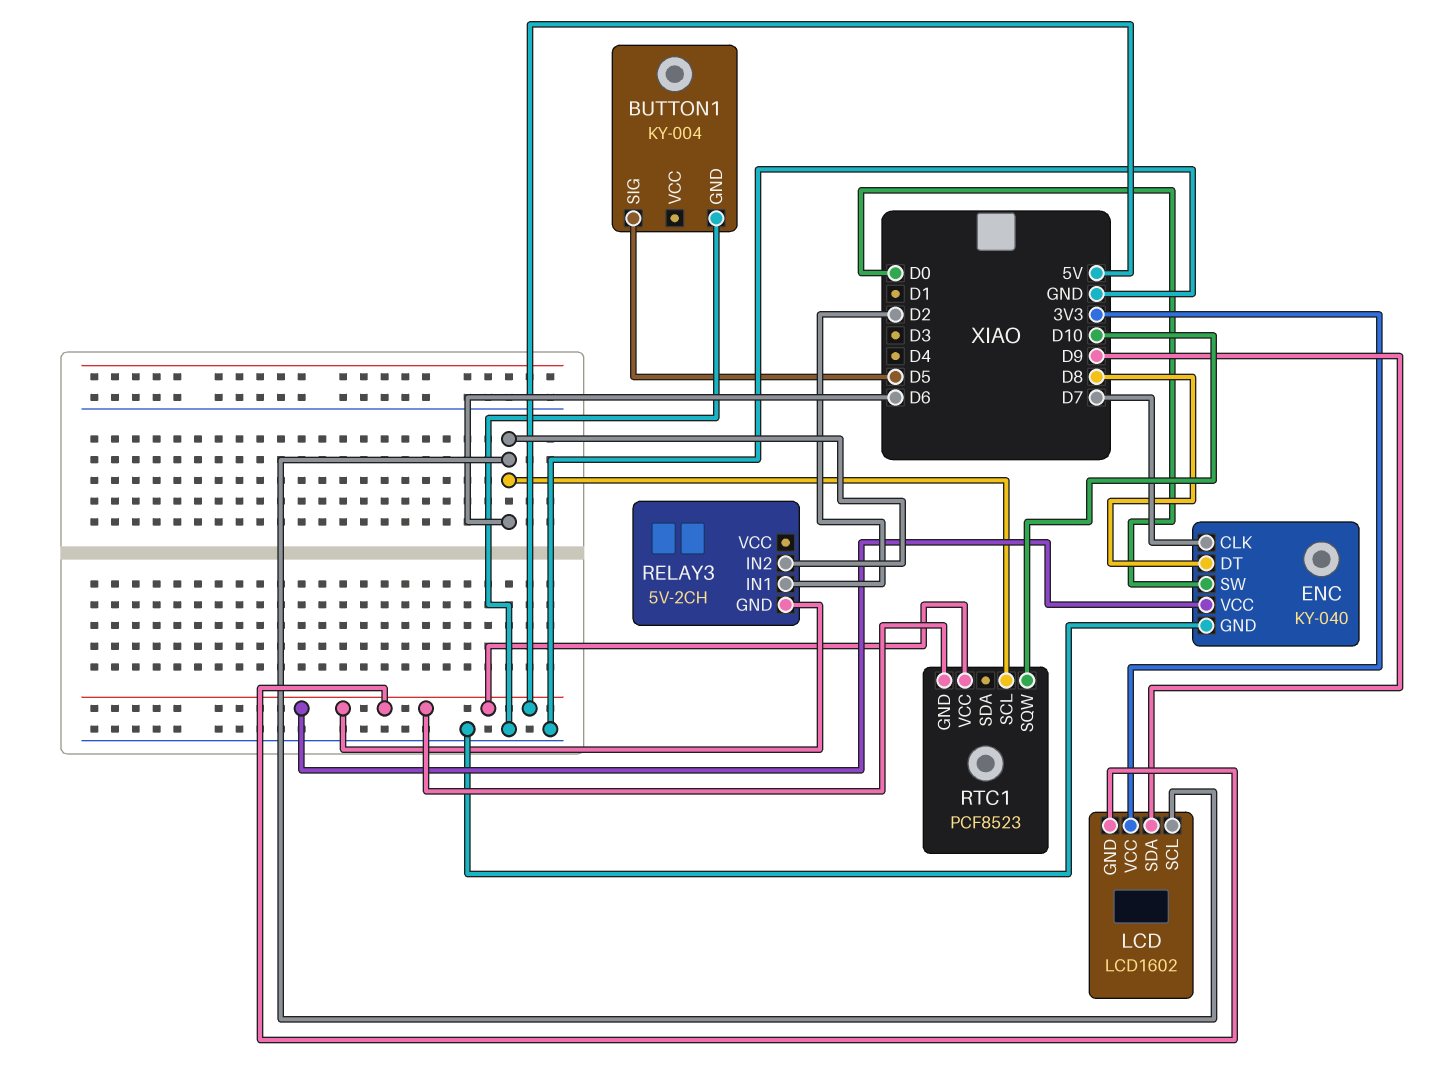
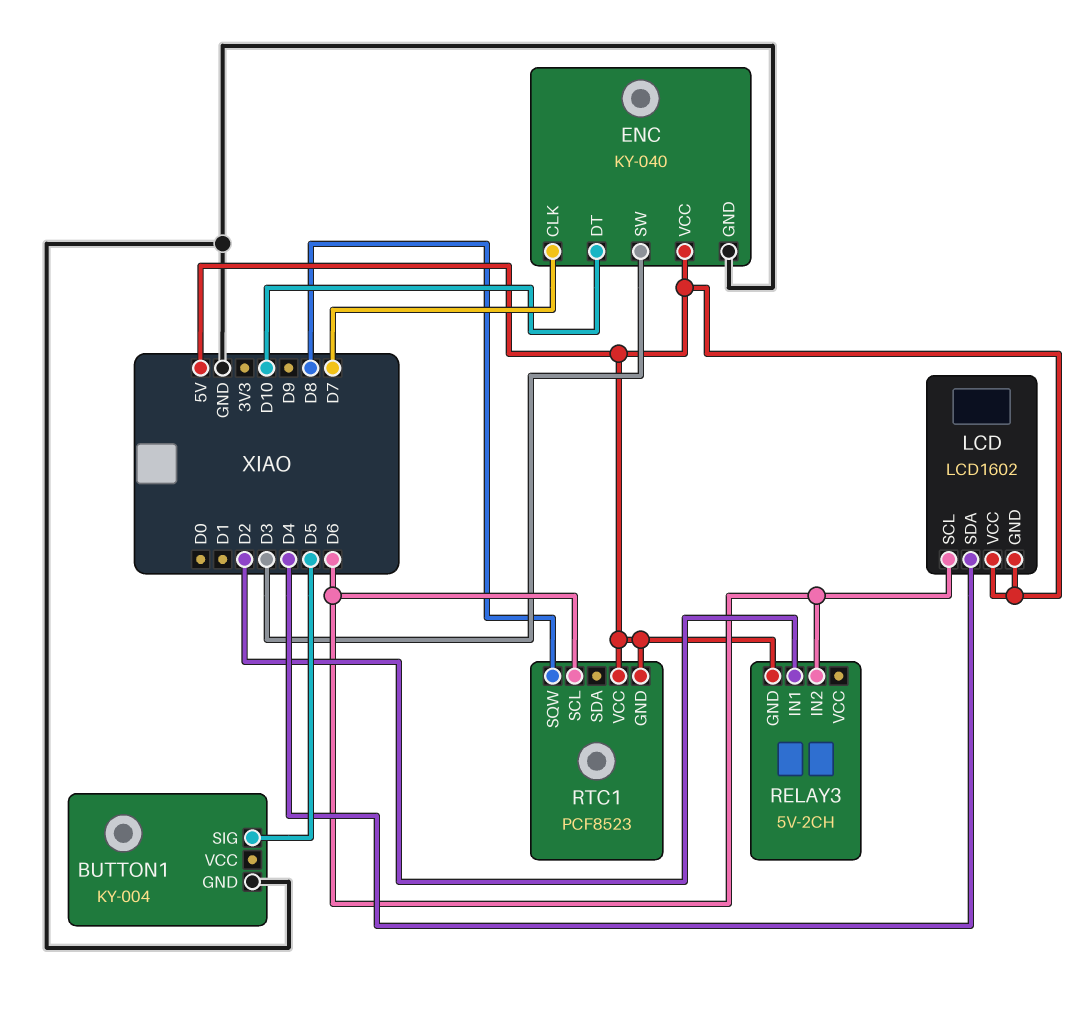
ENC pin DT: D8 -> D10
ENC pin SW: D0 -> D3
LCD pin SDA: D9 -> D4
LCD pin VCC: 3V3 -> 5V
RTC1 pin SQW: D10 -> D8

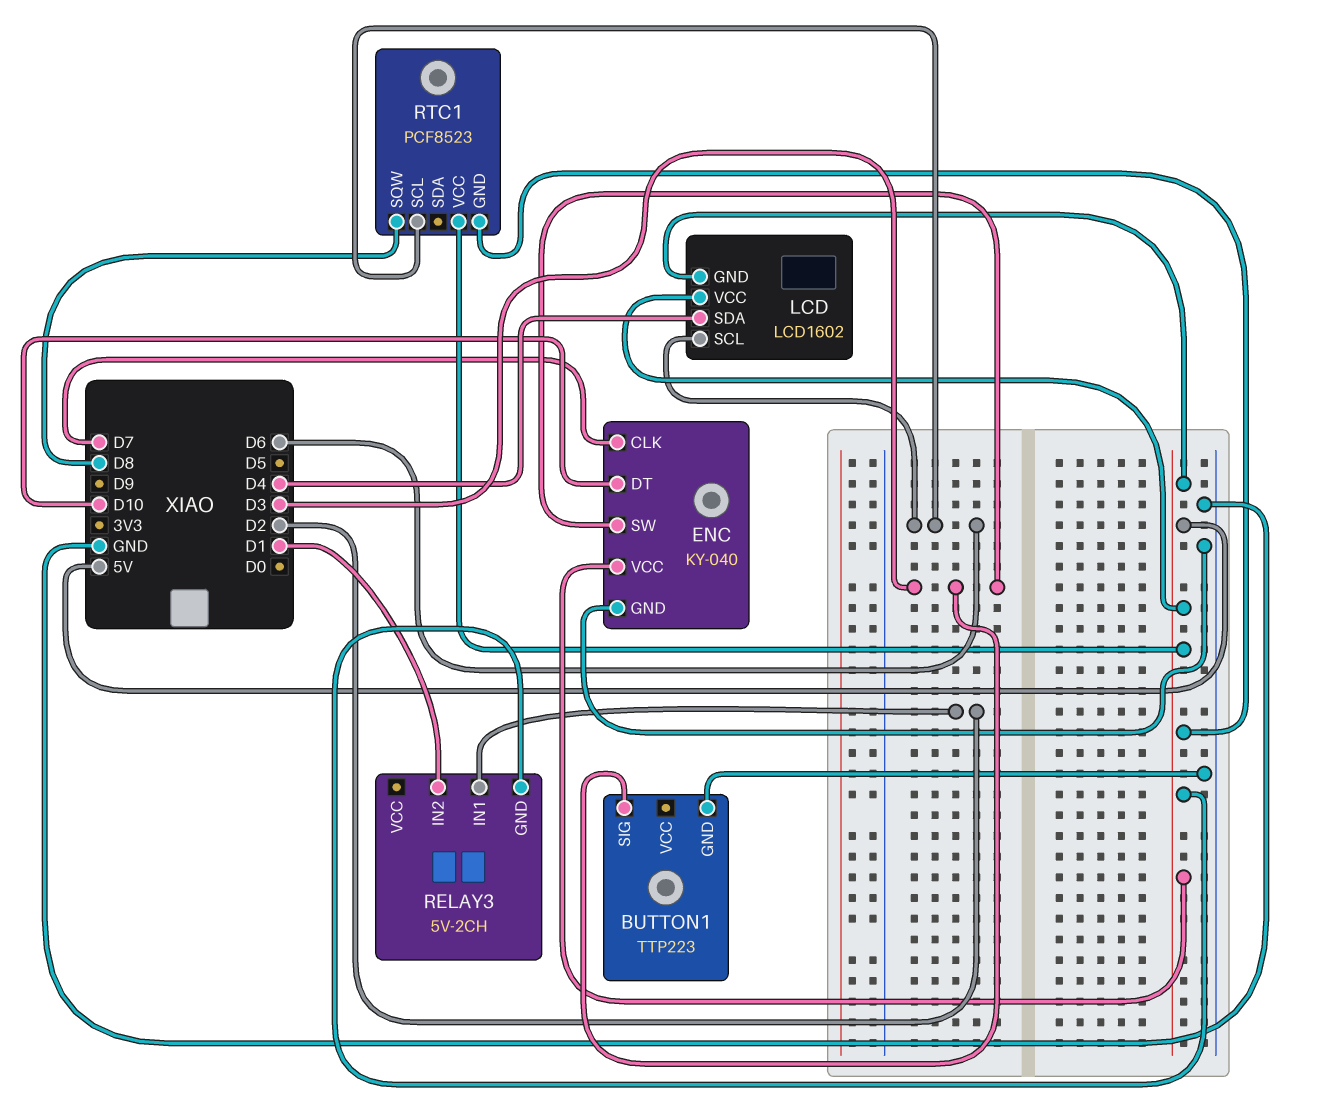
BUTTON1: KY-004 -> TTP223
BUTTON1 pin SIG: D5 -> D3
RELAY3 pin IN2: D6 -> D1

